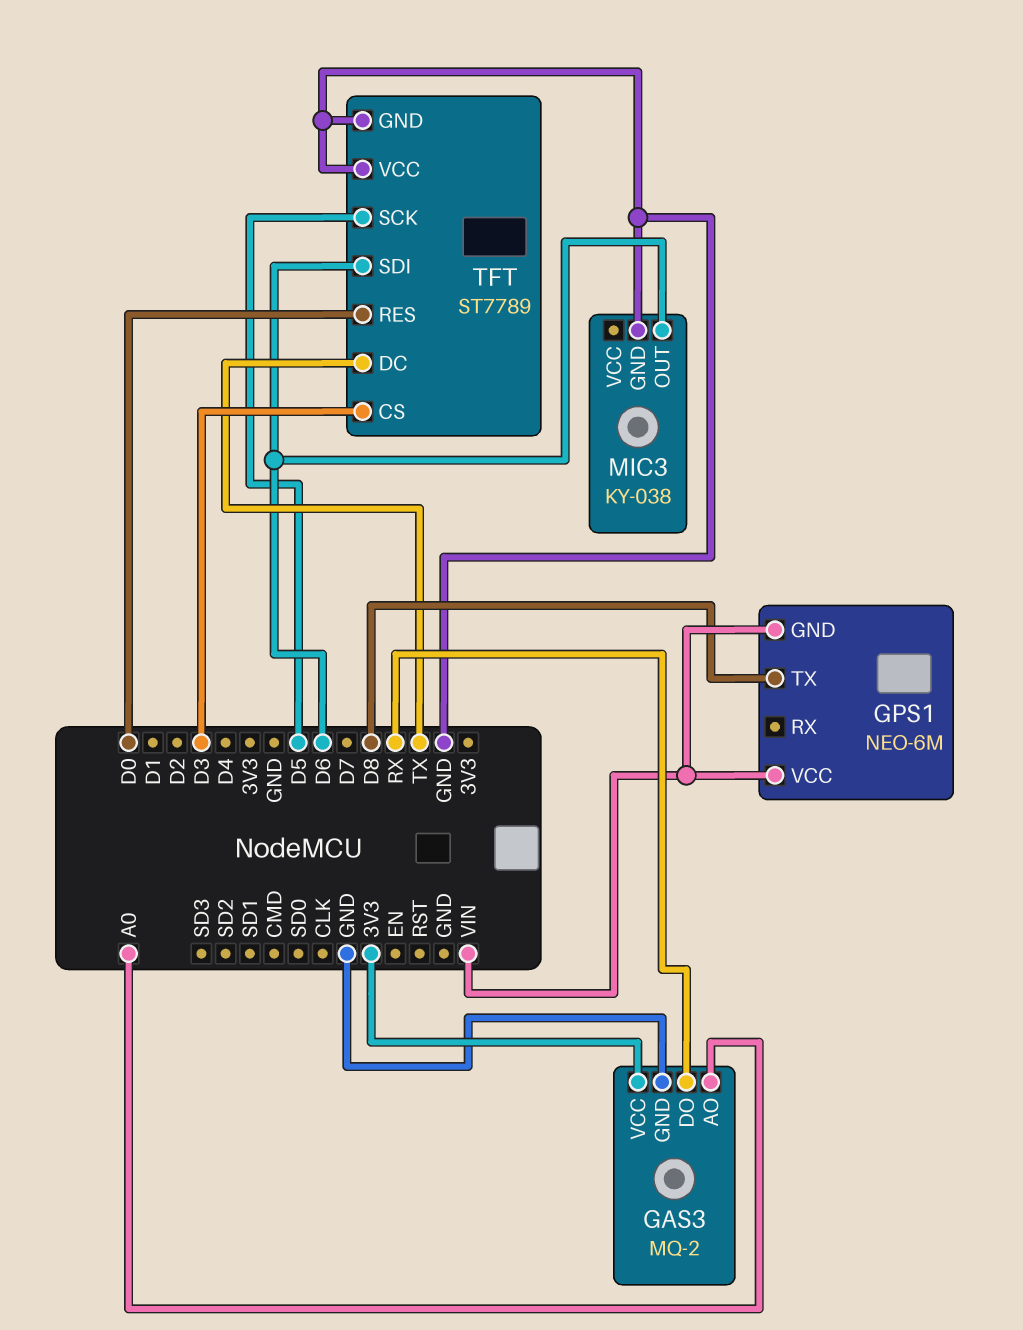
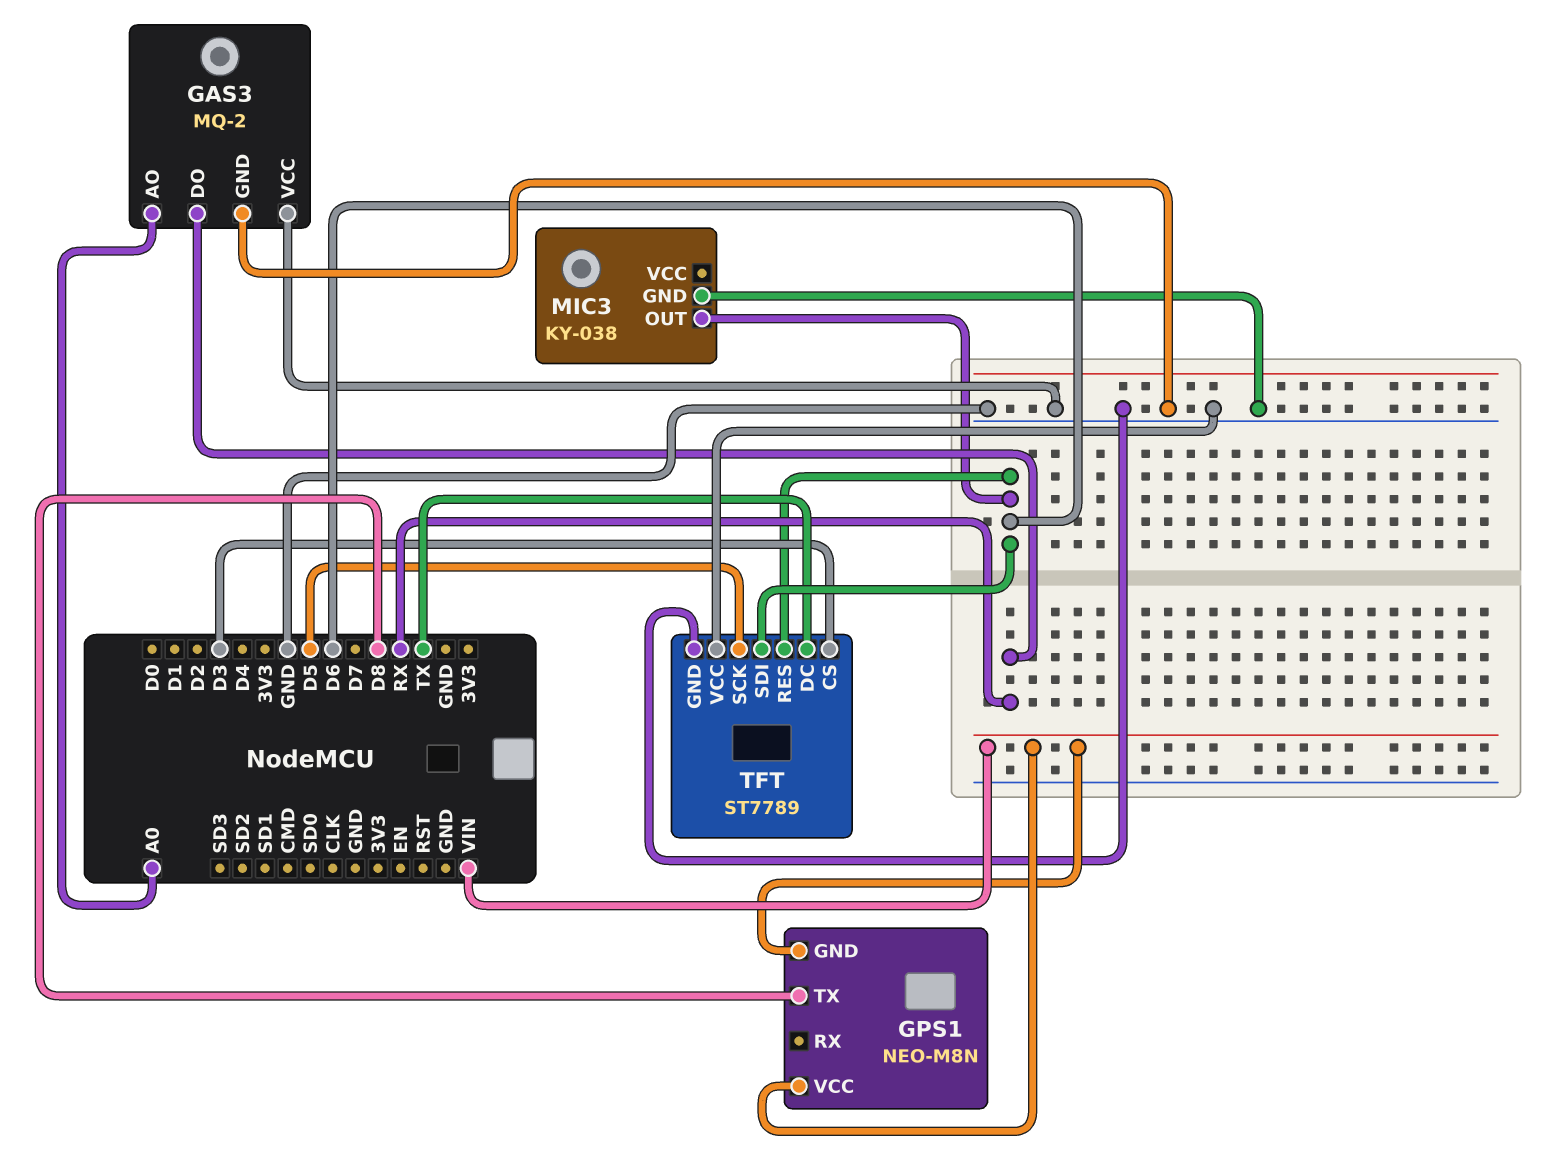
GAS3 pin VCC: 3V3 -> GND
GPS1: NEO-6M -> NEO-M8N
TFT pin RES: D0 -> D6

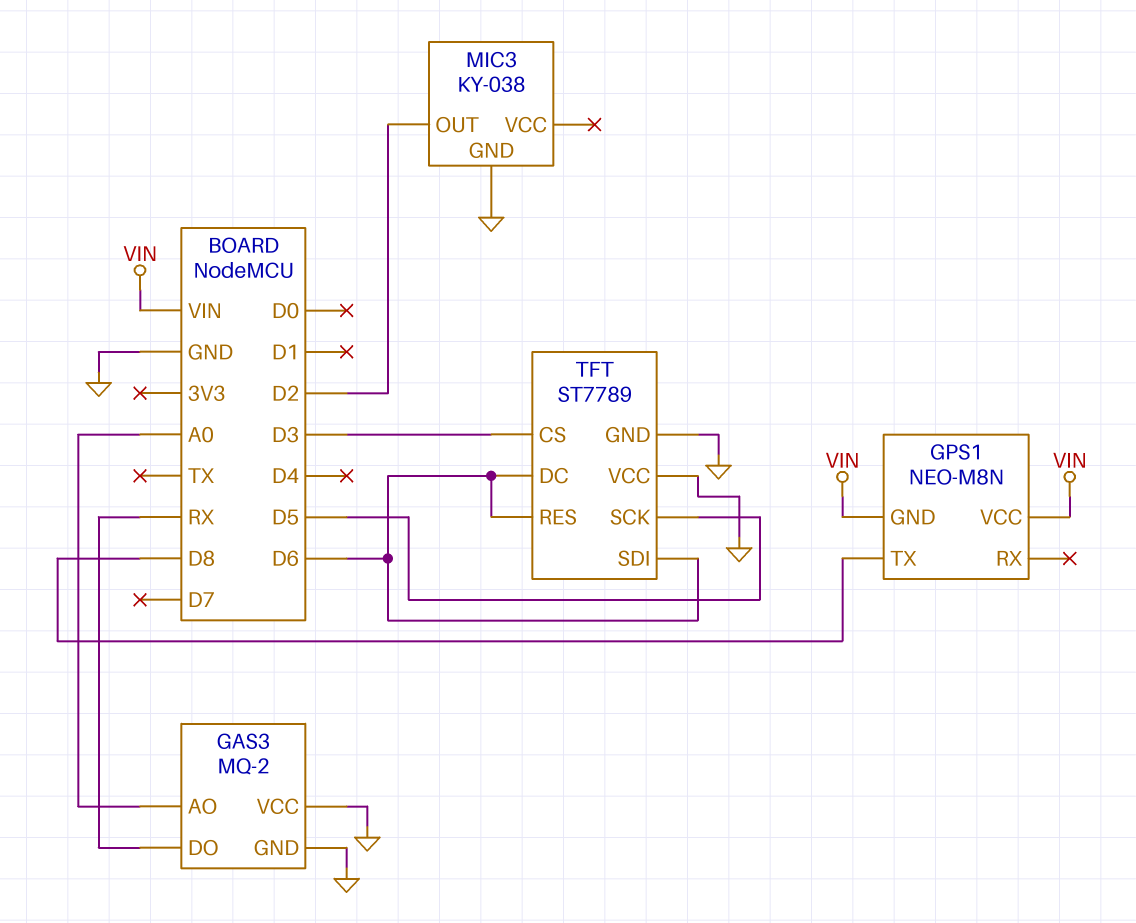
MIC3 pin OUT: D6 -> D2
TFT pin DC: TX -> D6

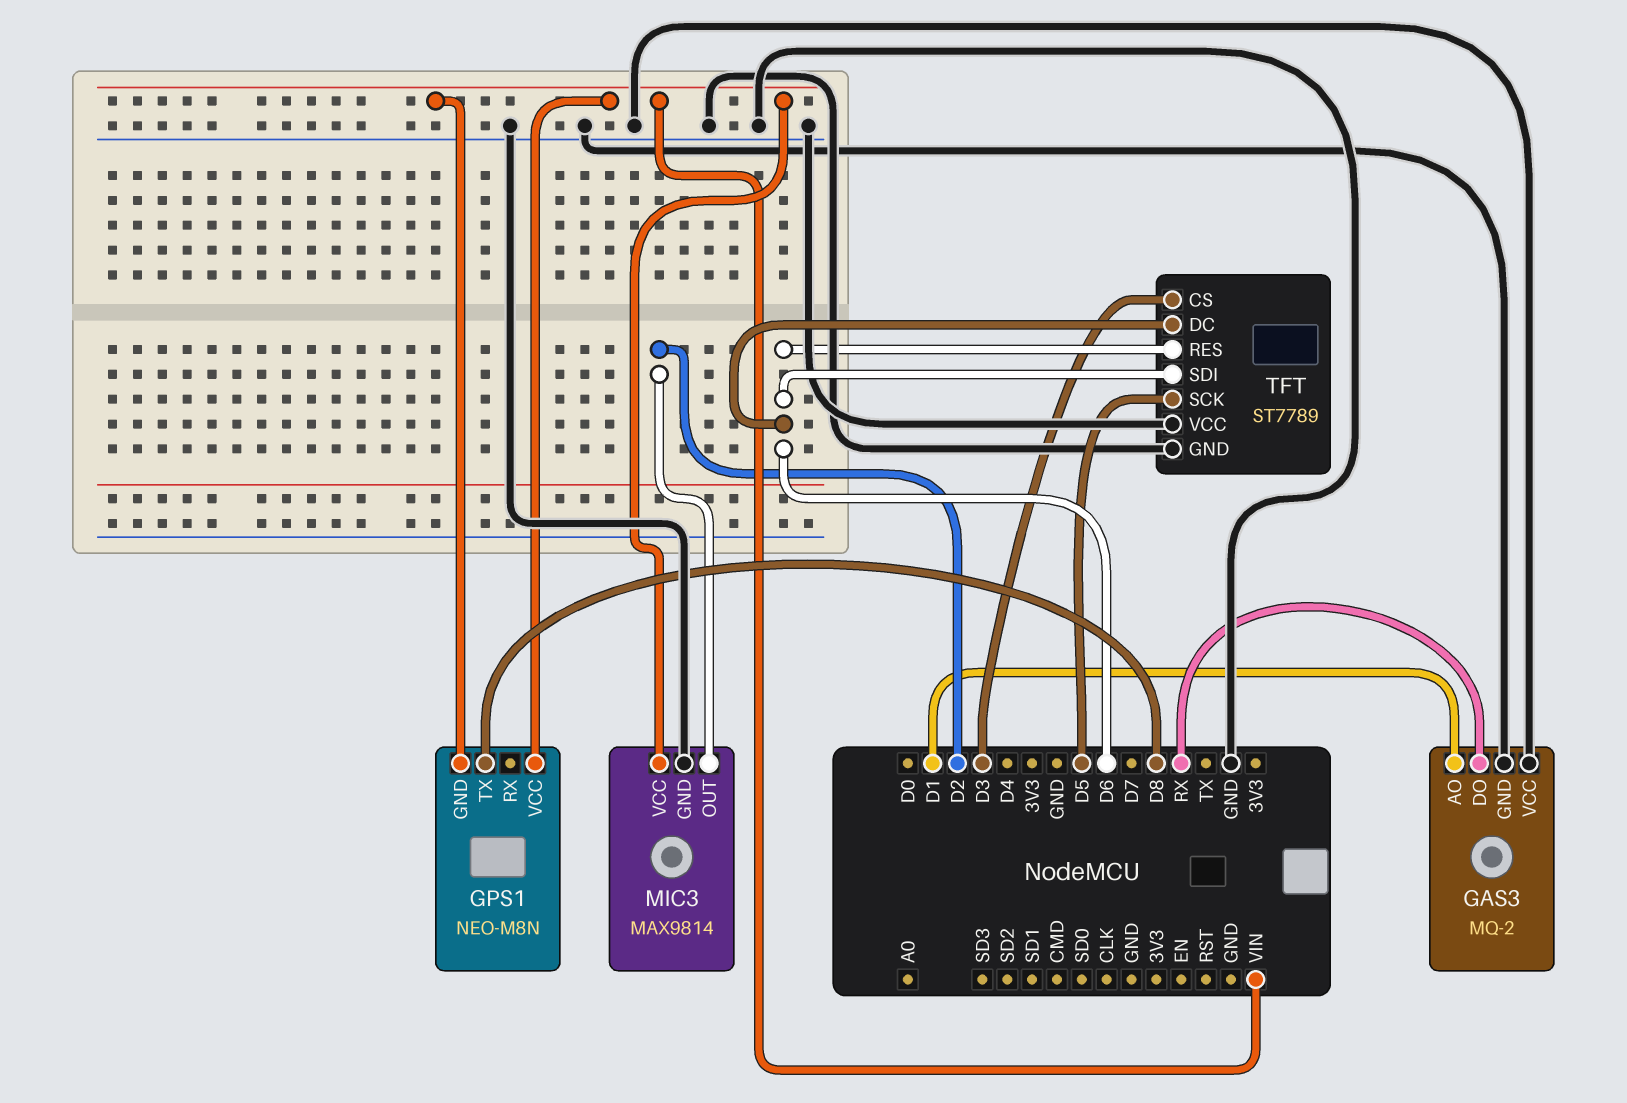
GAS3 pin AO: A0 -> D1
MIC3: KY-038 -> MAX9814
MIC3 pin VCC: none -> VIN

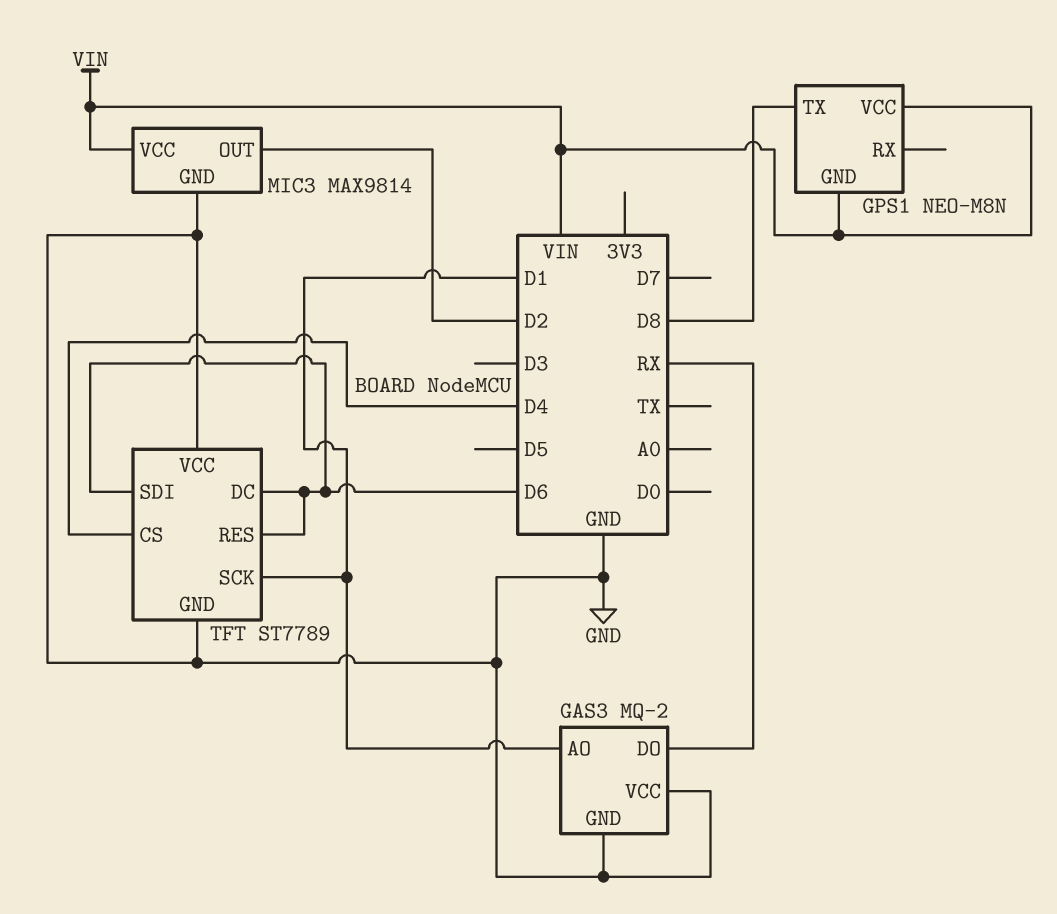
TFT pin CS: D3 -> D4
TFT pin SCK: D5 -> D1

